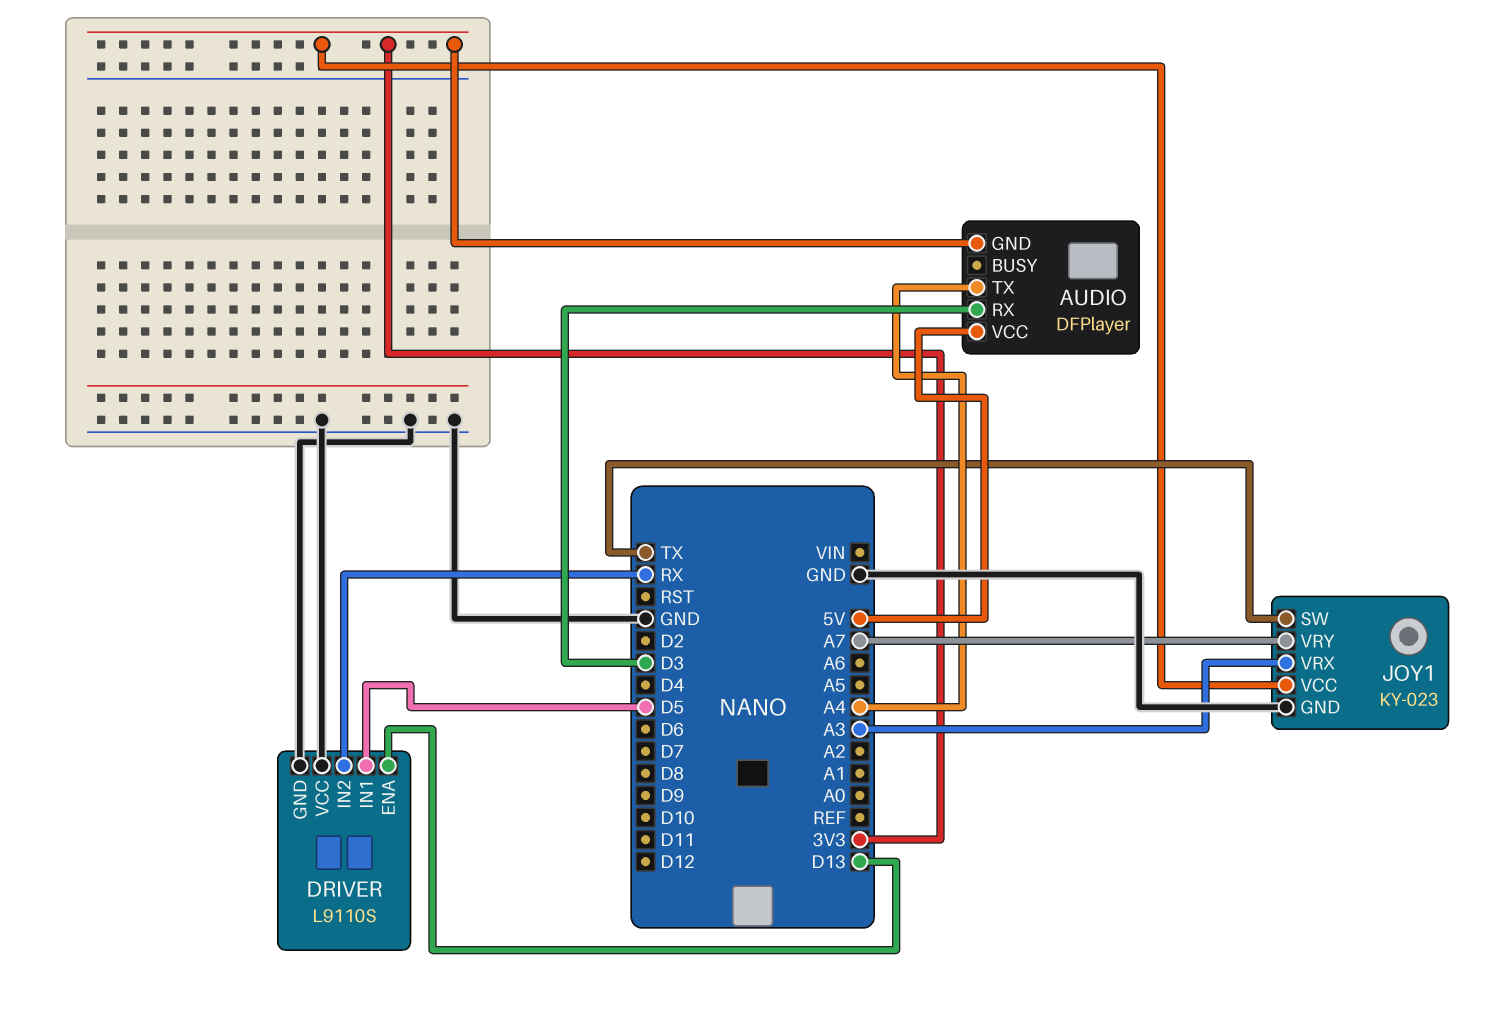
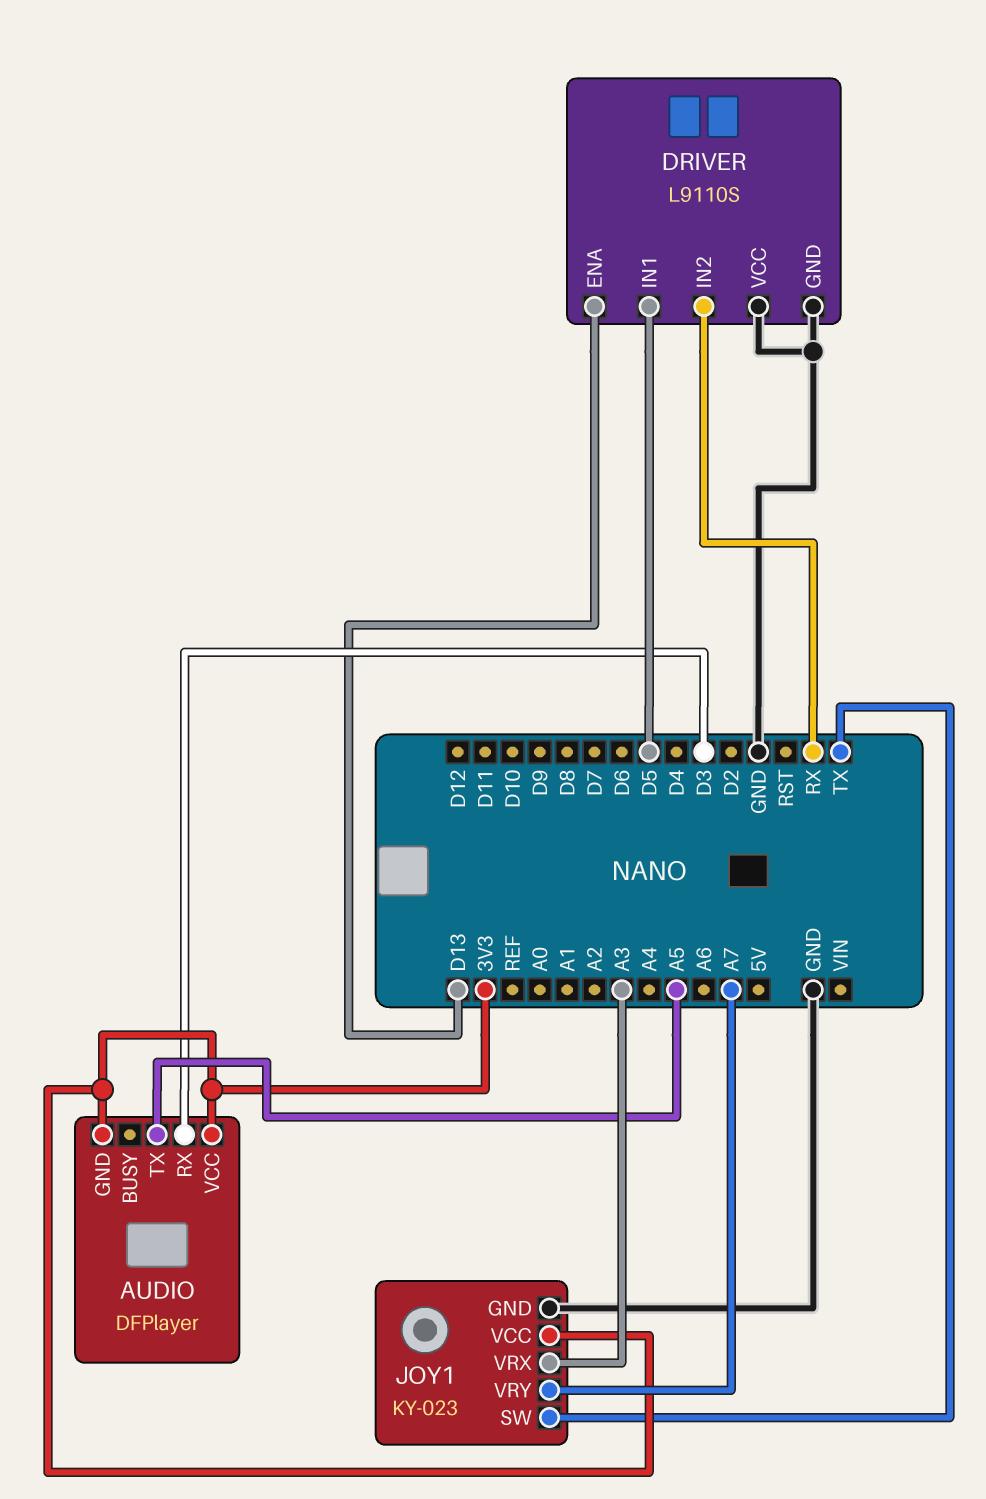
AUDIO pin TX: A4 -> A5
AUDIO pin VCC: 5V -> 3V3

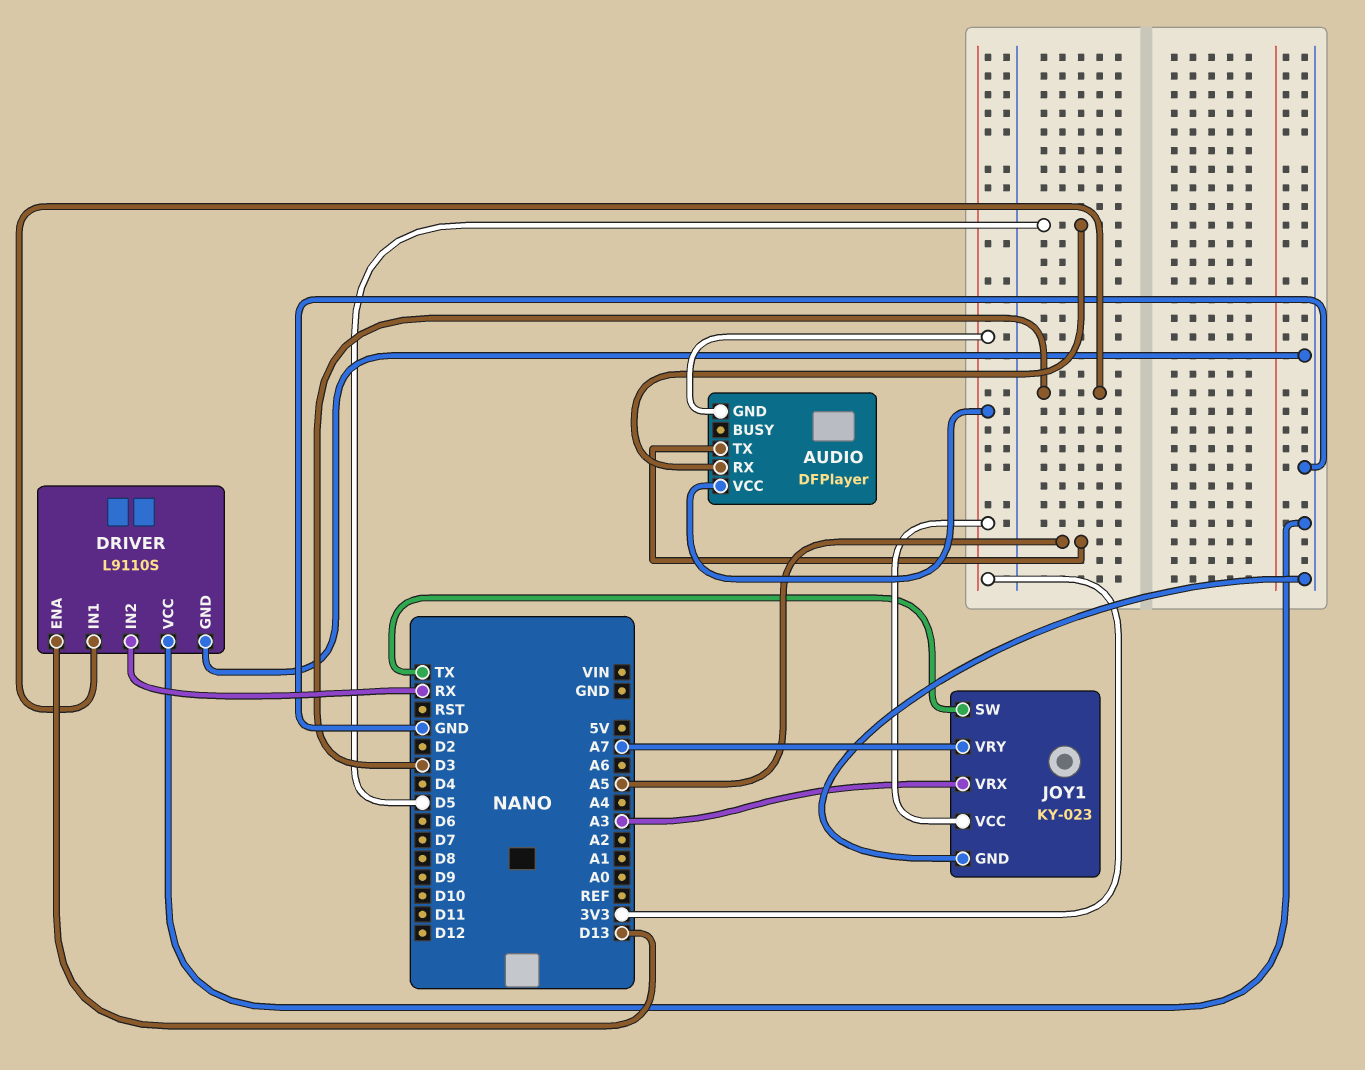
AUDIO pin RX: D3 -> D5
DRIVER pin IN1: D5 -> D3

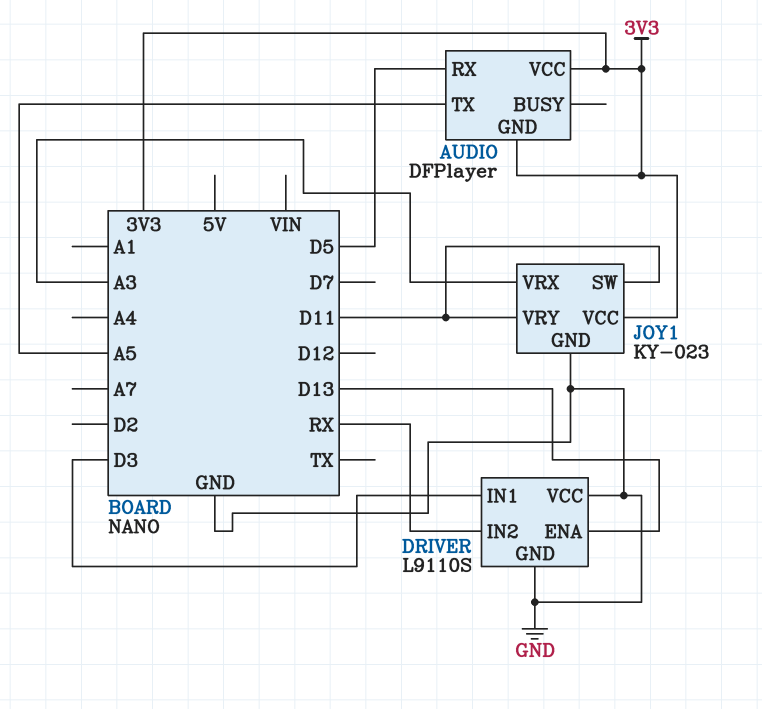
JOY1 pin SW: TX -> D11
JOY1 pin VRY: A7 -> D11

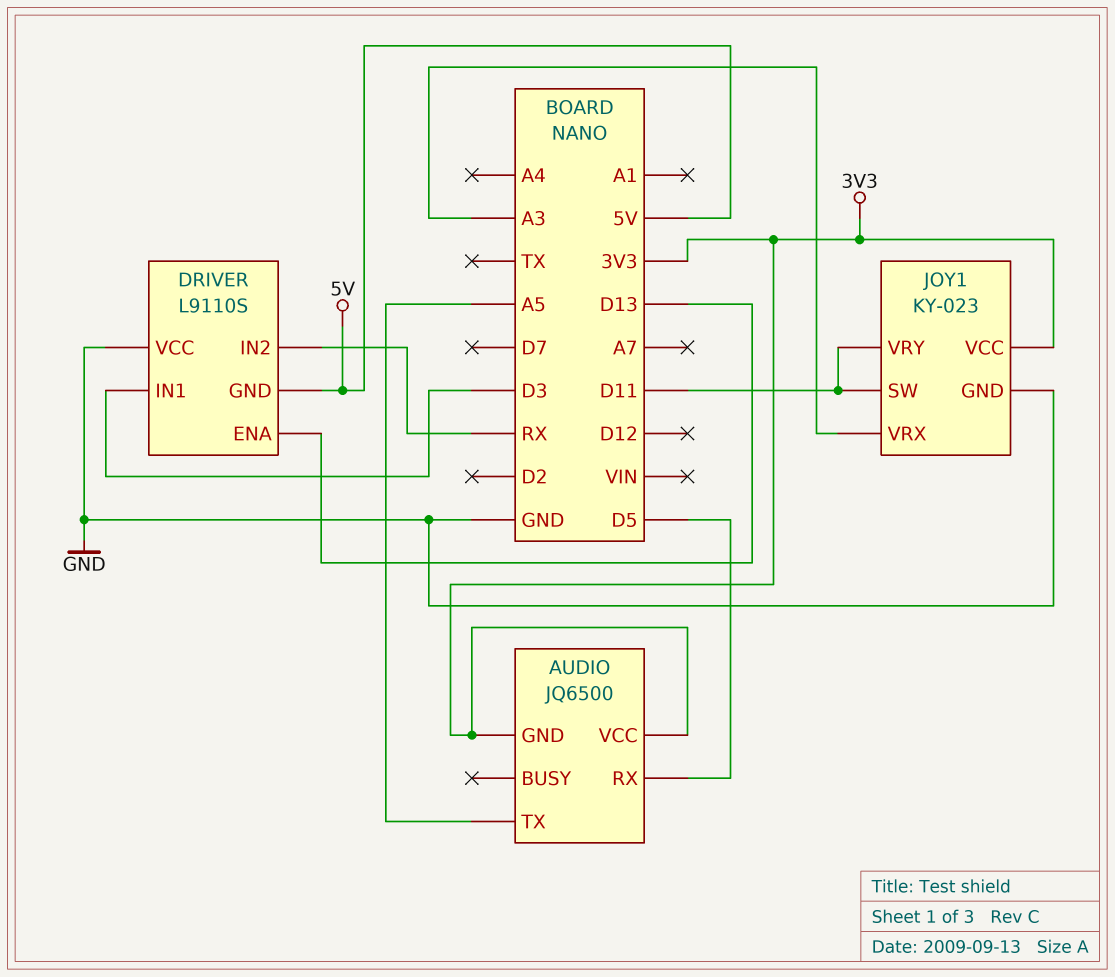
AUDIO: DFPlayer -> JQ6500
DRIVER pin GND: GND -> 5V

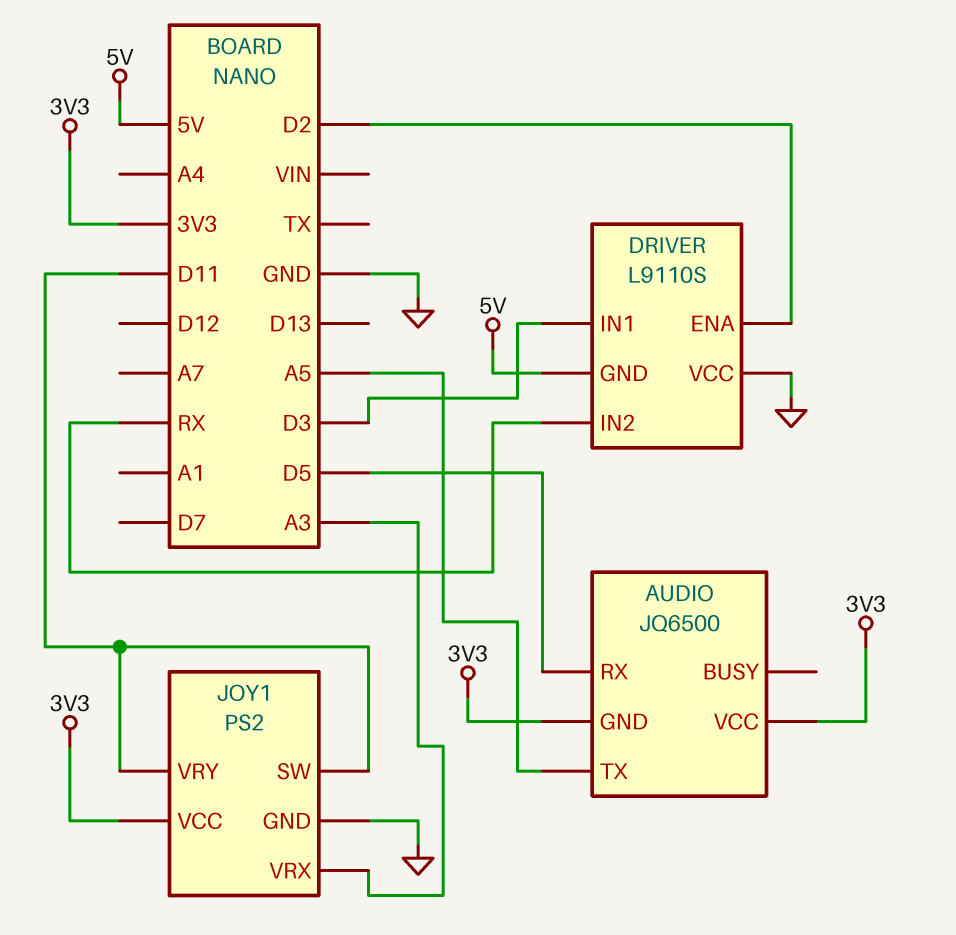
DRIVER pin ENA: D13 -> D2
JOY1: KY-023 -> PS2

